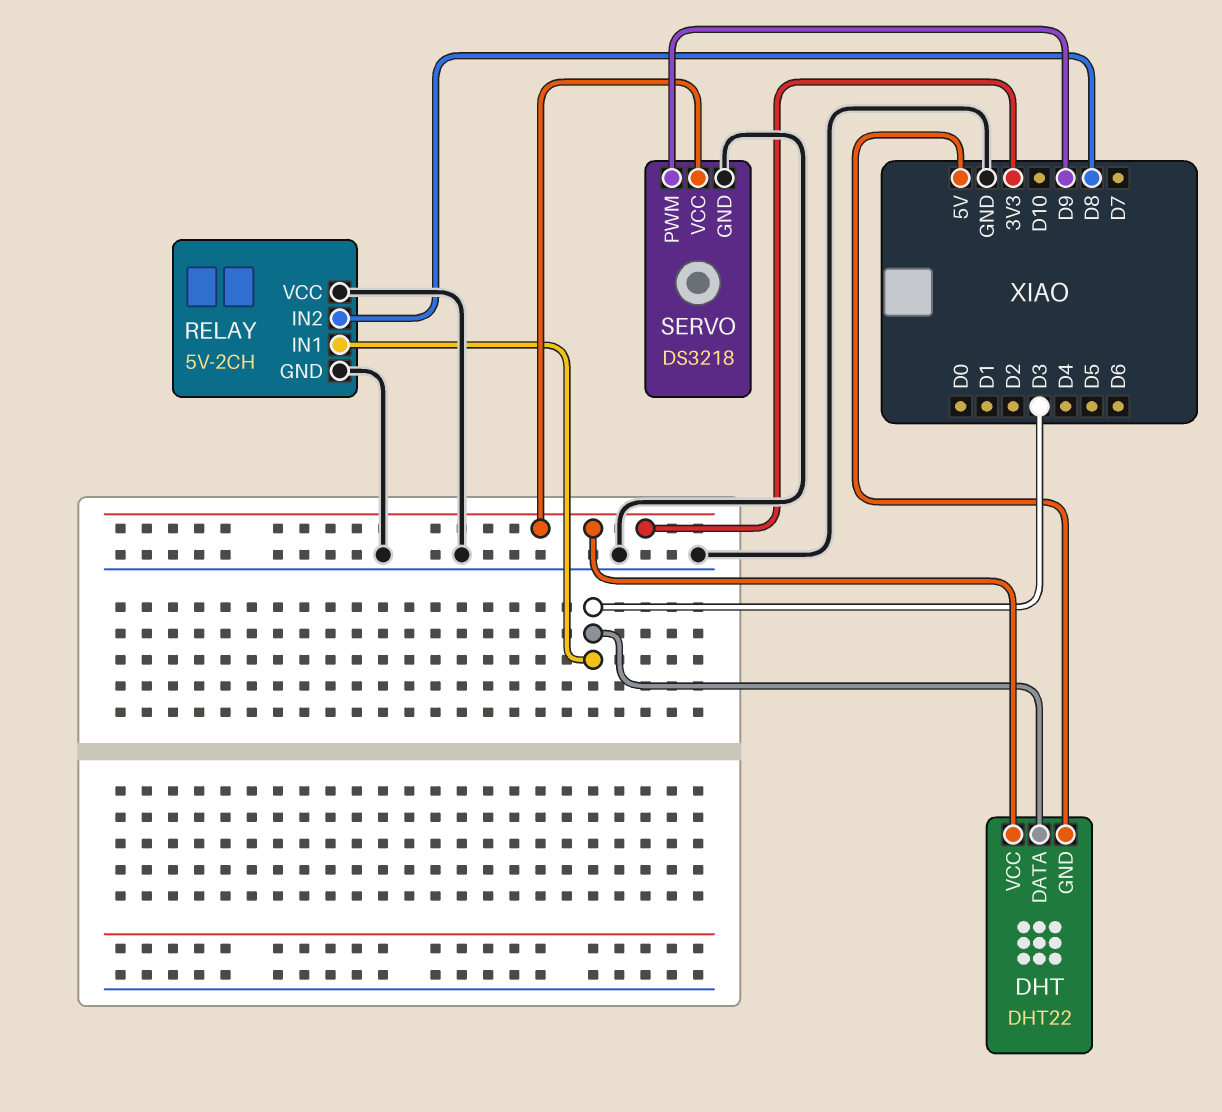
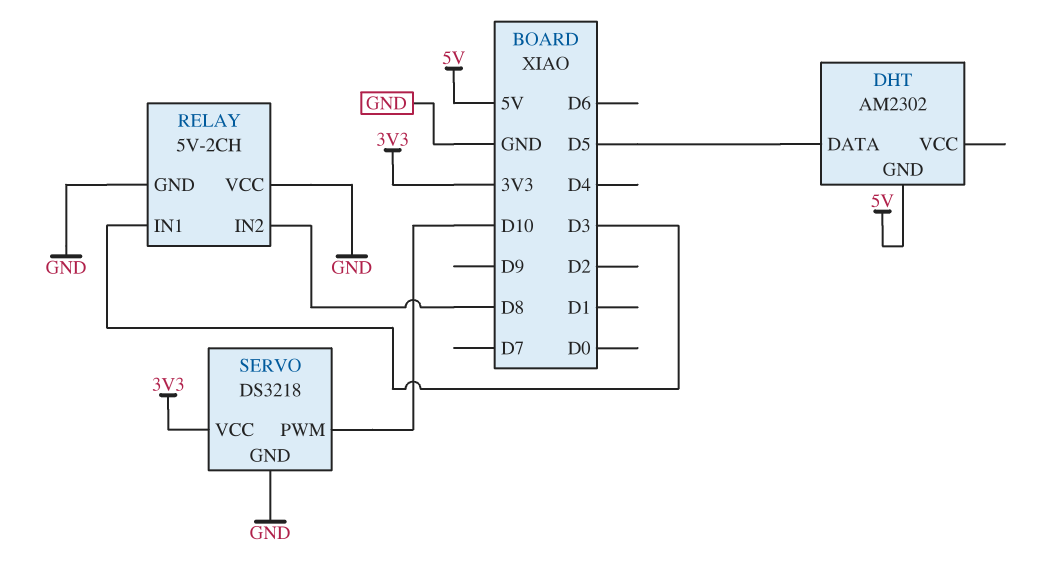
DHT: DHT22 -> AM2302
DHT pin DATA: D3 -> D5
DHT pin VCC: 3V3 -> none
SERVO pin PWM: D9 -> D10

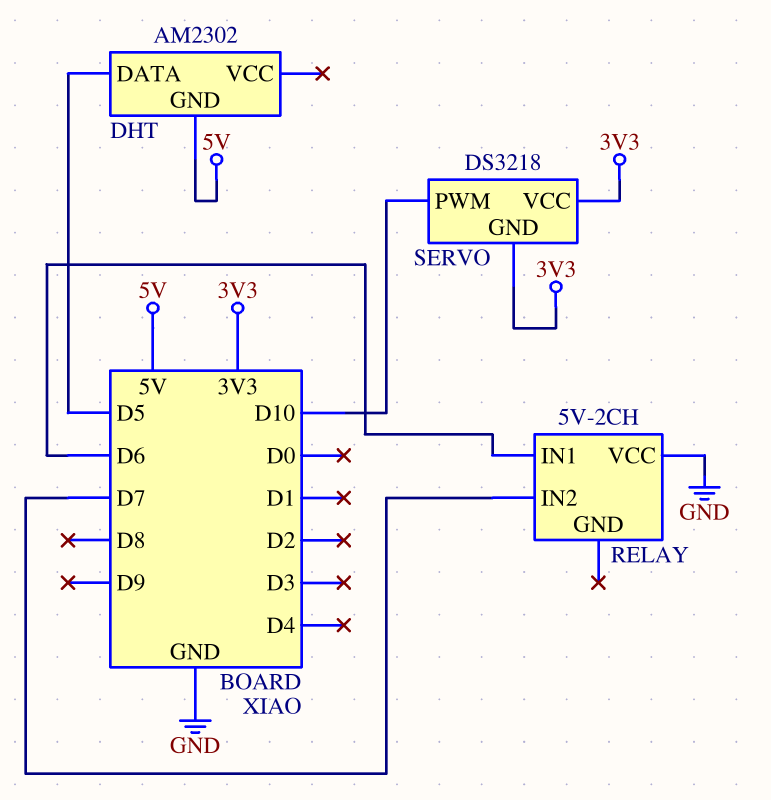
RELAY pin GND: GND -> none
RELAY pin IN1: D3 -> D6
RELAY pin IN2: D8 -> D7
SERVO pin GND: GND -> 3V3

